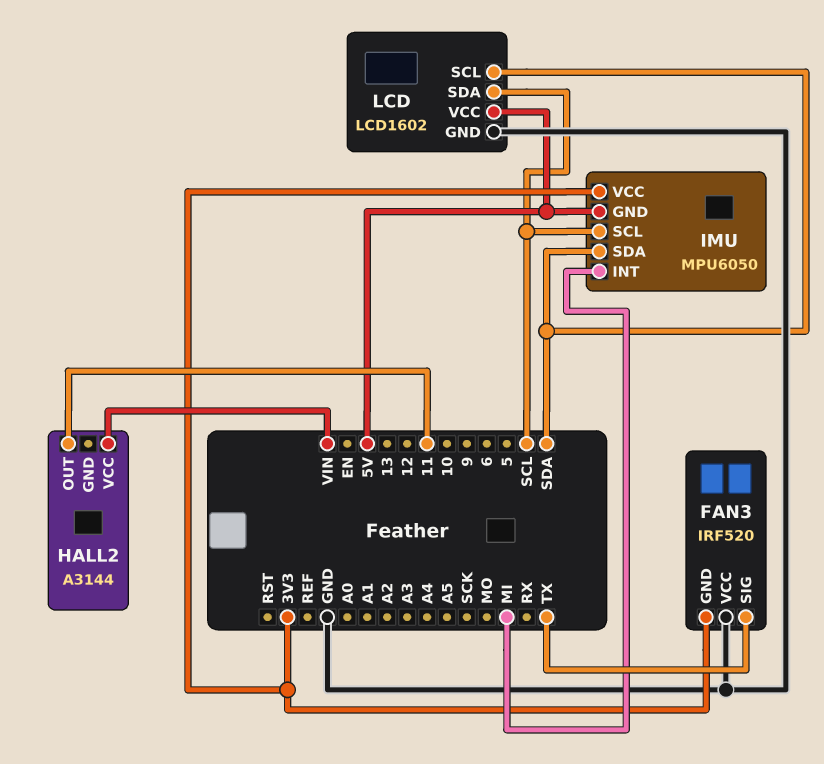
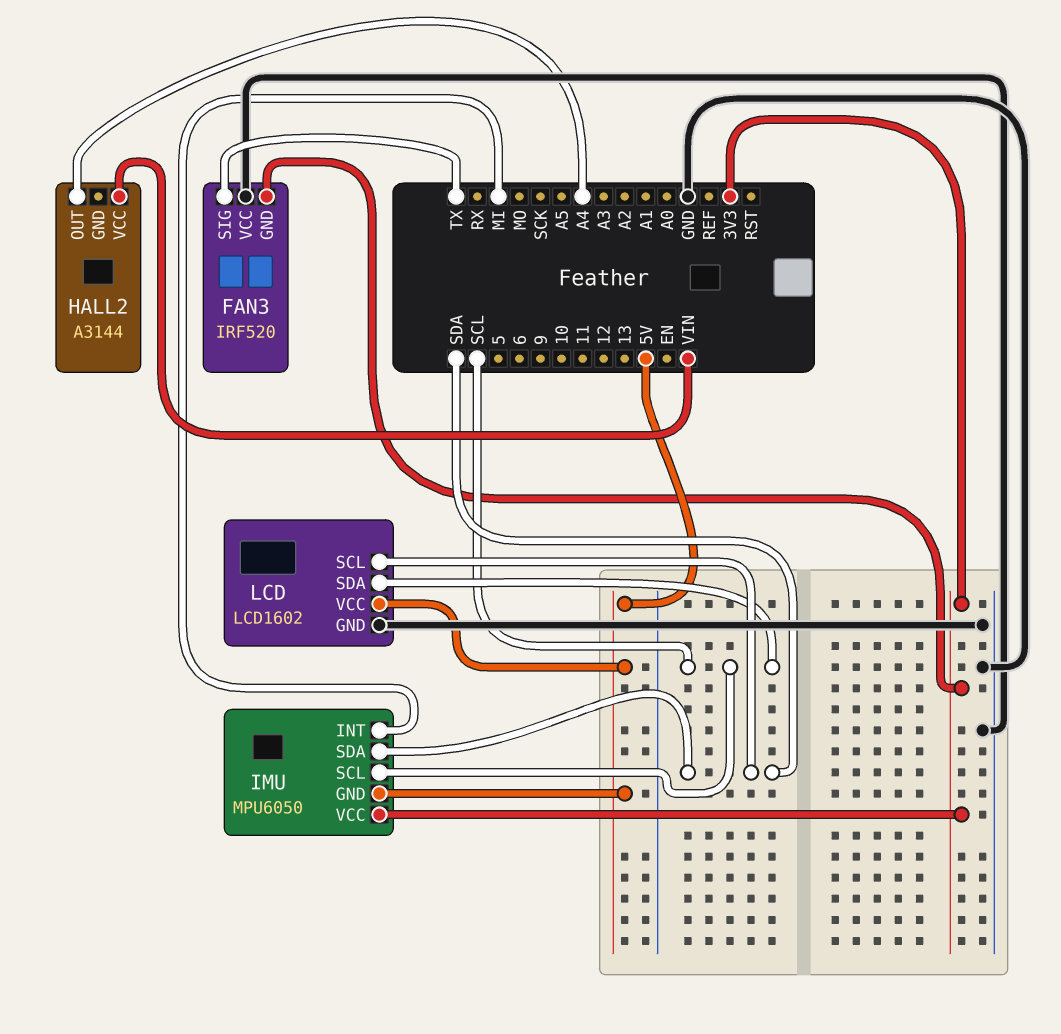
HALL2 pin OUT: 11 -> A4

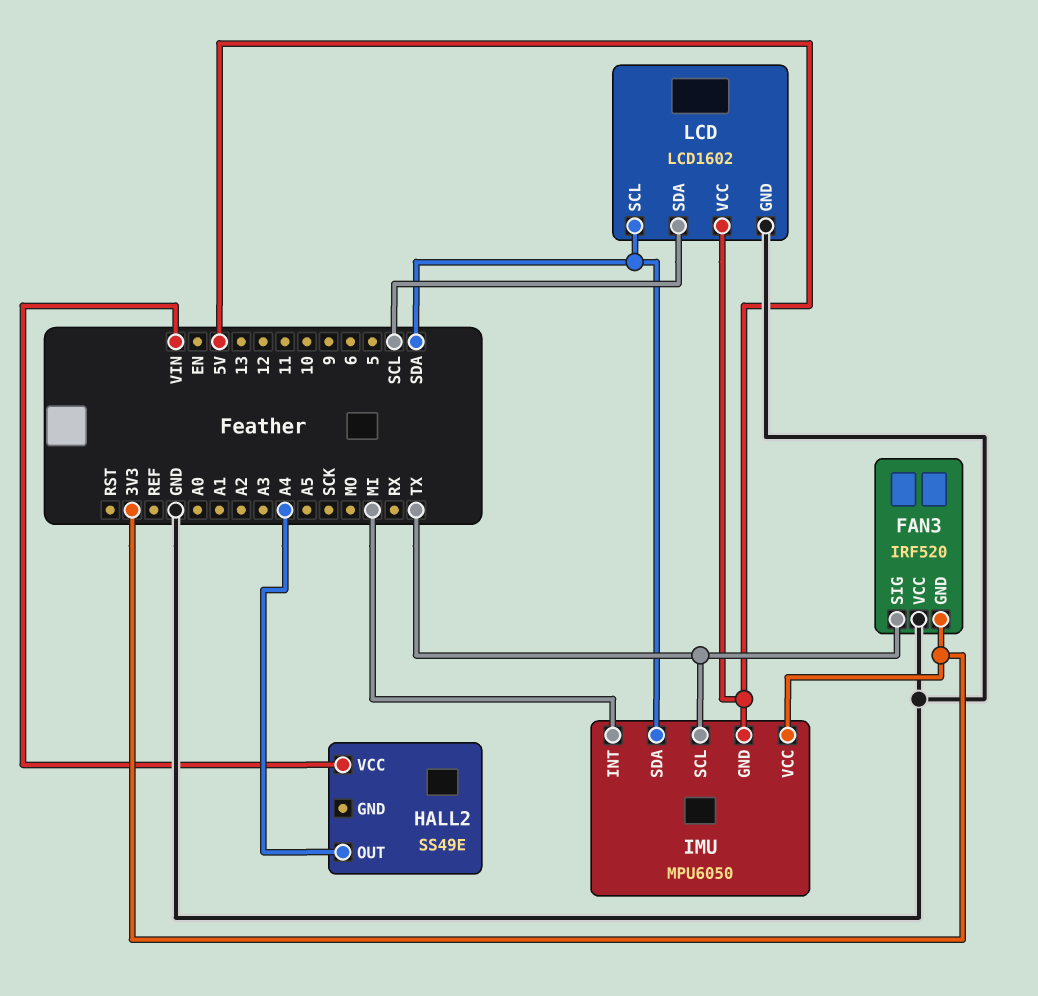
HALL2: A3144 -> SS49E
IMU pin SCL: SCL -> TX

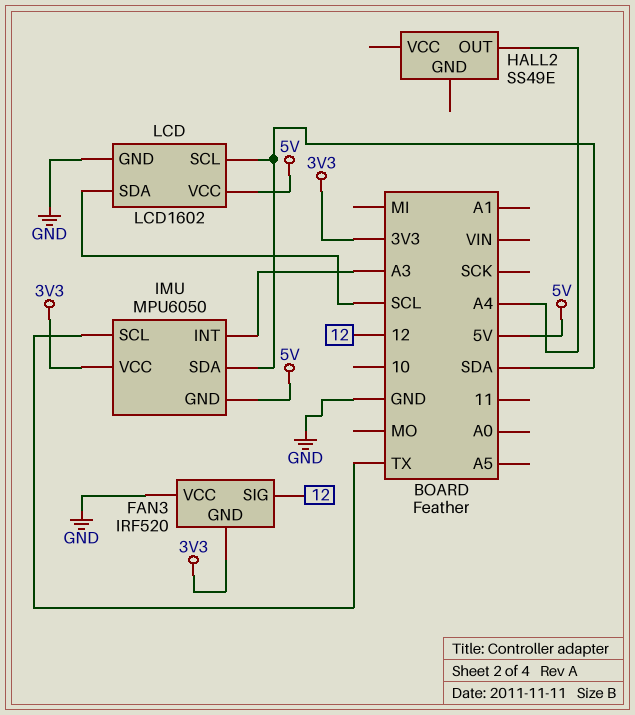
FAN3 pin SIG: TX -> 12
HALL2 pin VCC: VIN -> none
IMU pin INT: MI -> A3

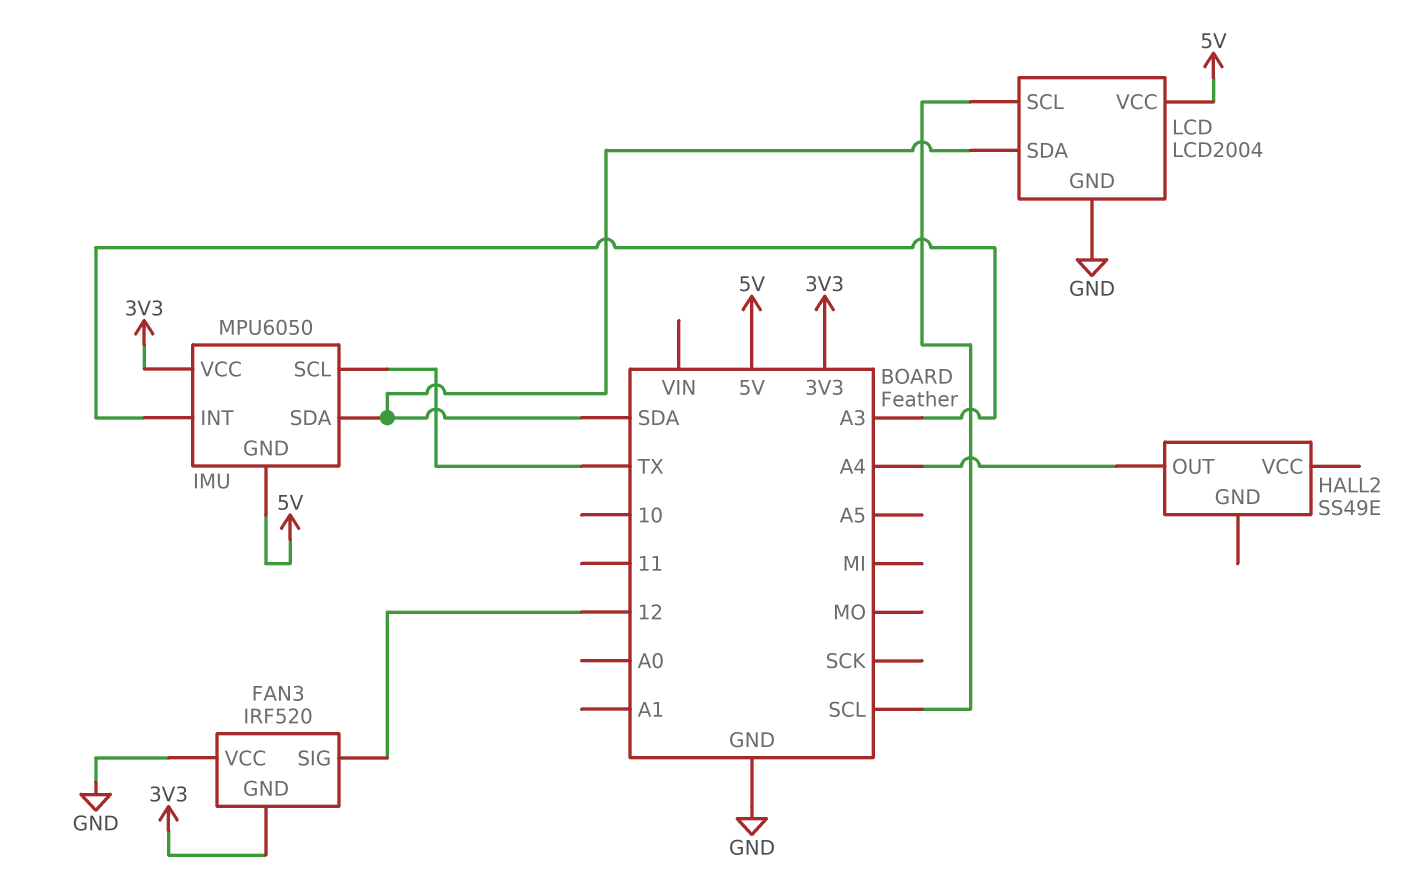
LCD: LCD1602 -> LCD2004
LCD pin SCL: SDA -> SCL
LCD pin SDA: SCL -> SDA

